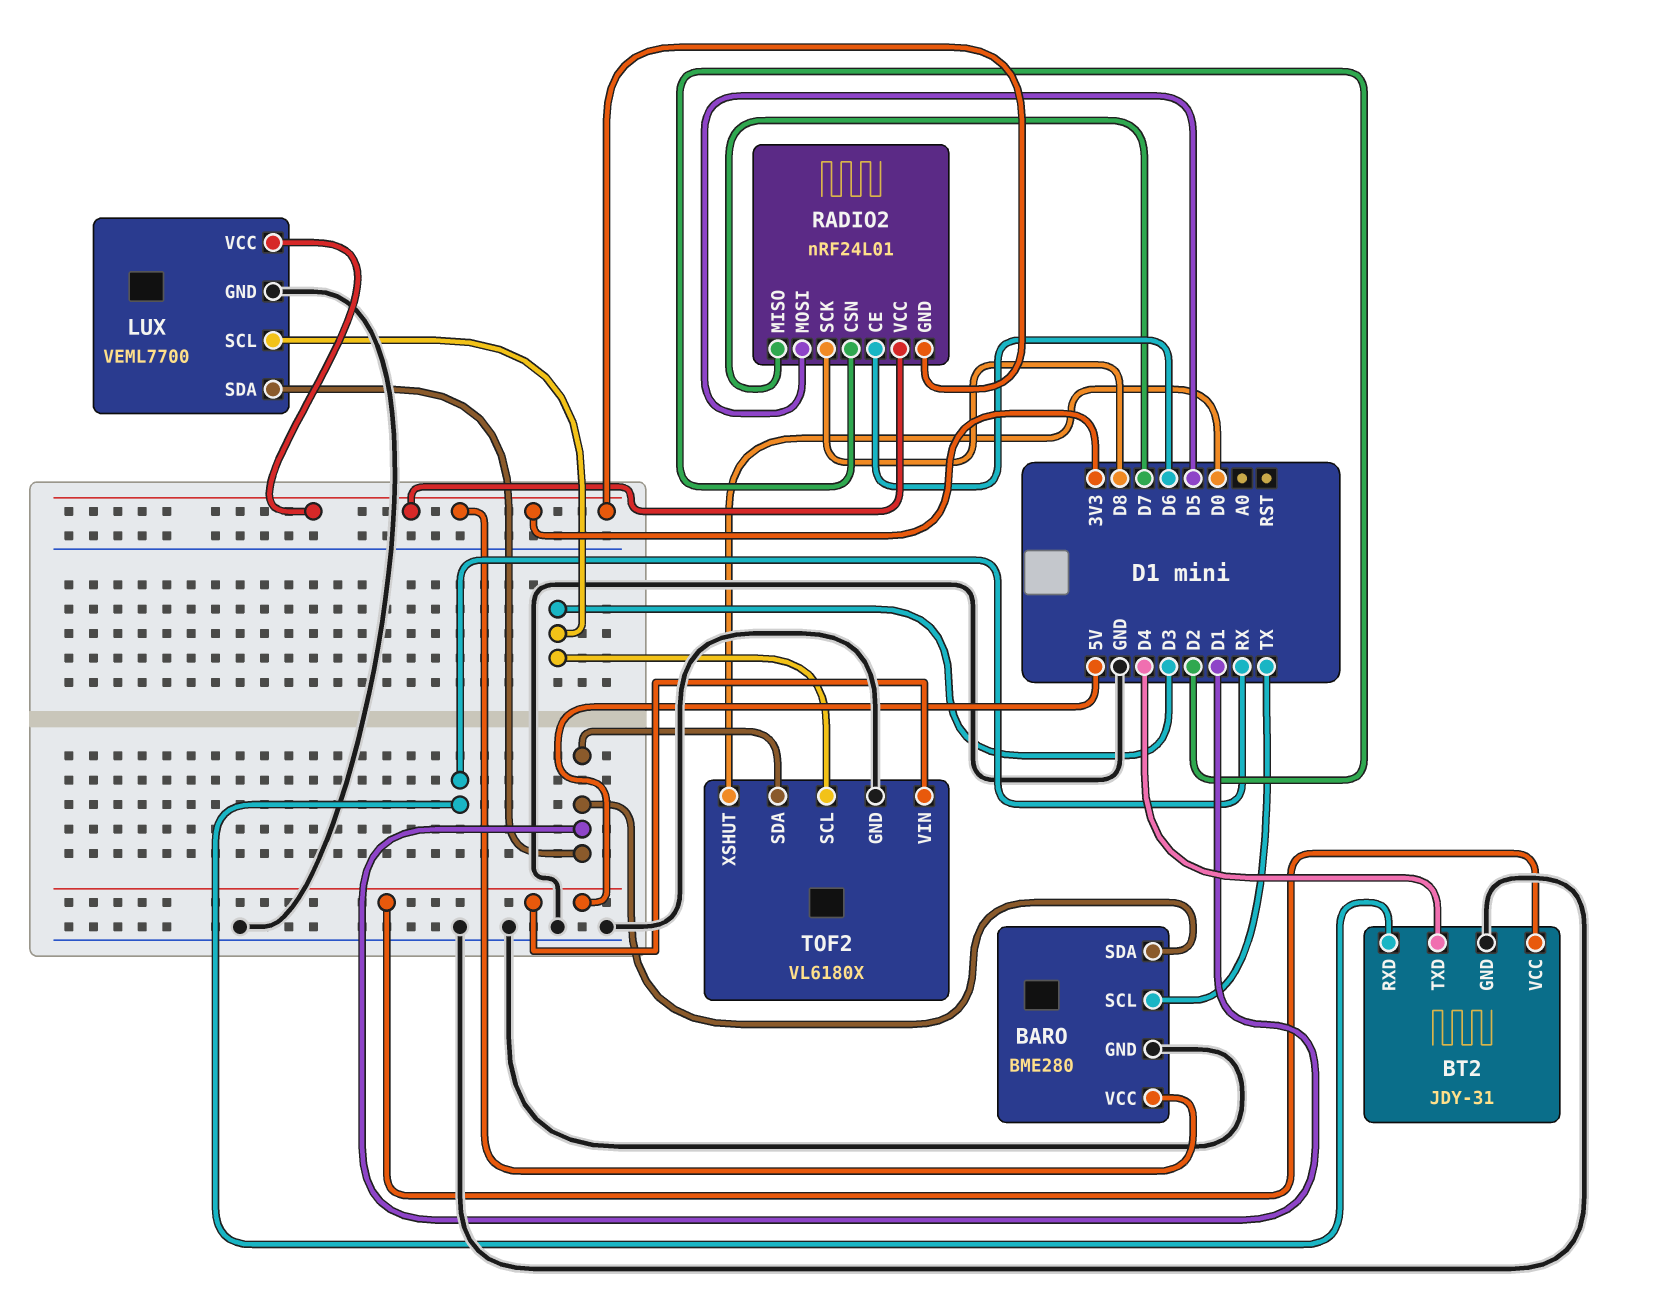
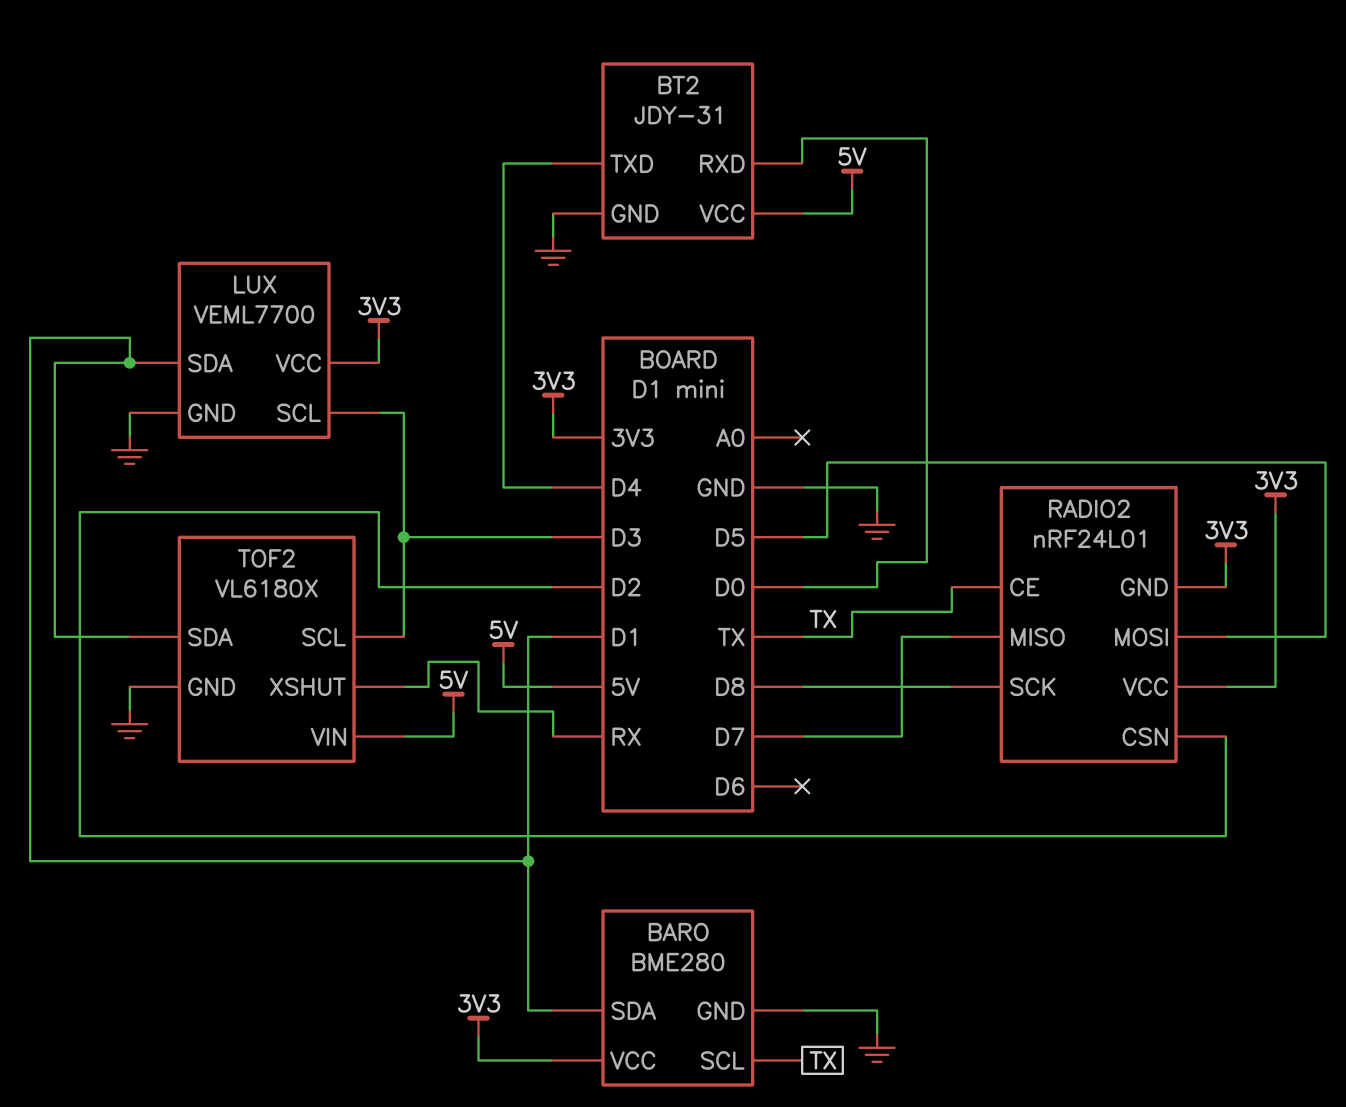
BT2 pin RXD: RX -> D0
RADIO2 pin CE: D6 -> TX
TOF2 pin XSHUT: D0 -> RX

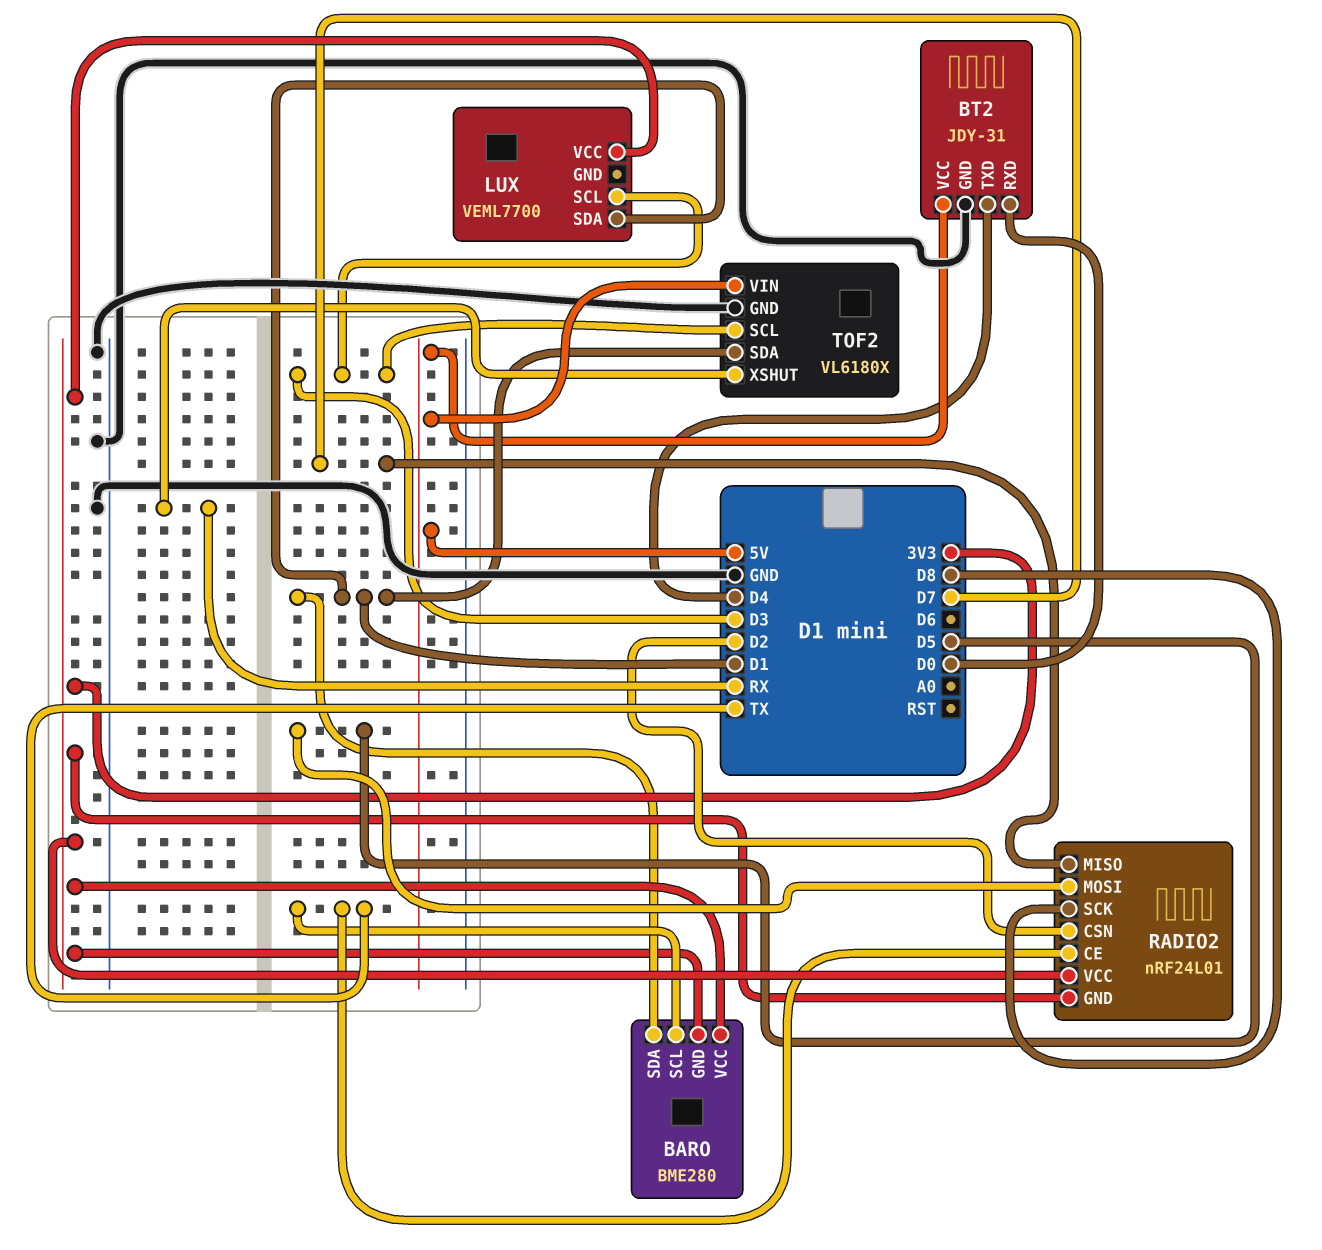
BARO pin GND: GND -> 3V3
LUX pin GND: GND -> none

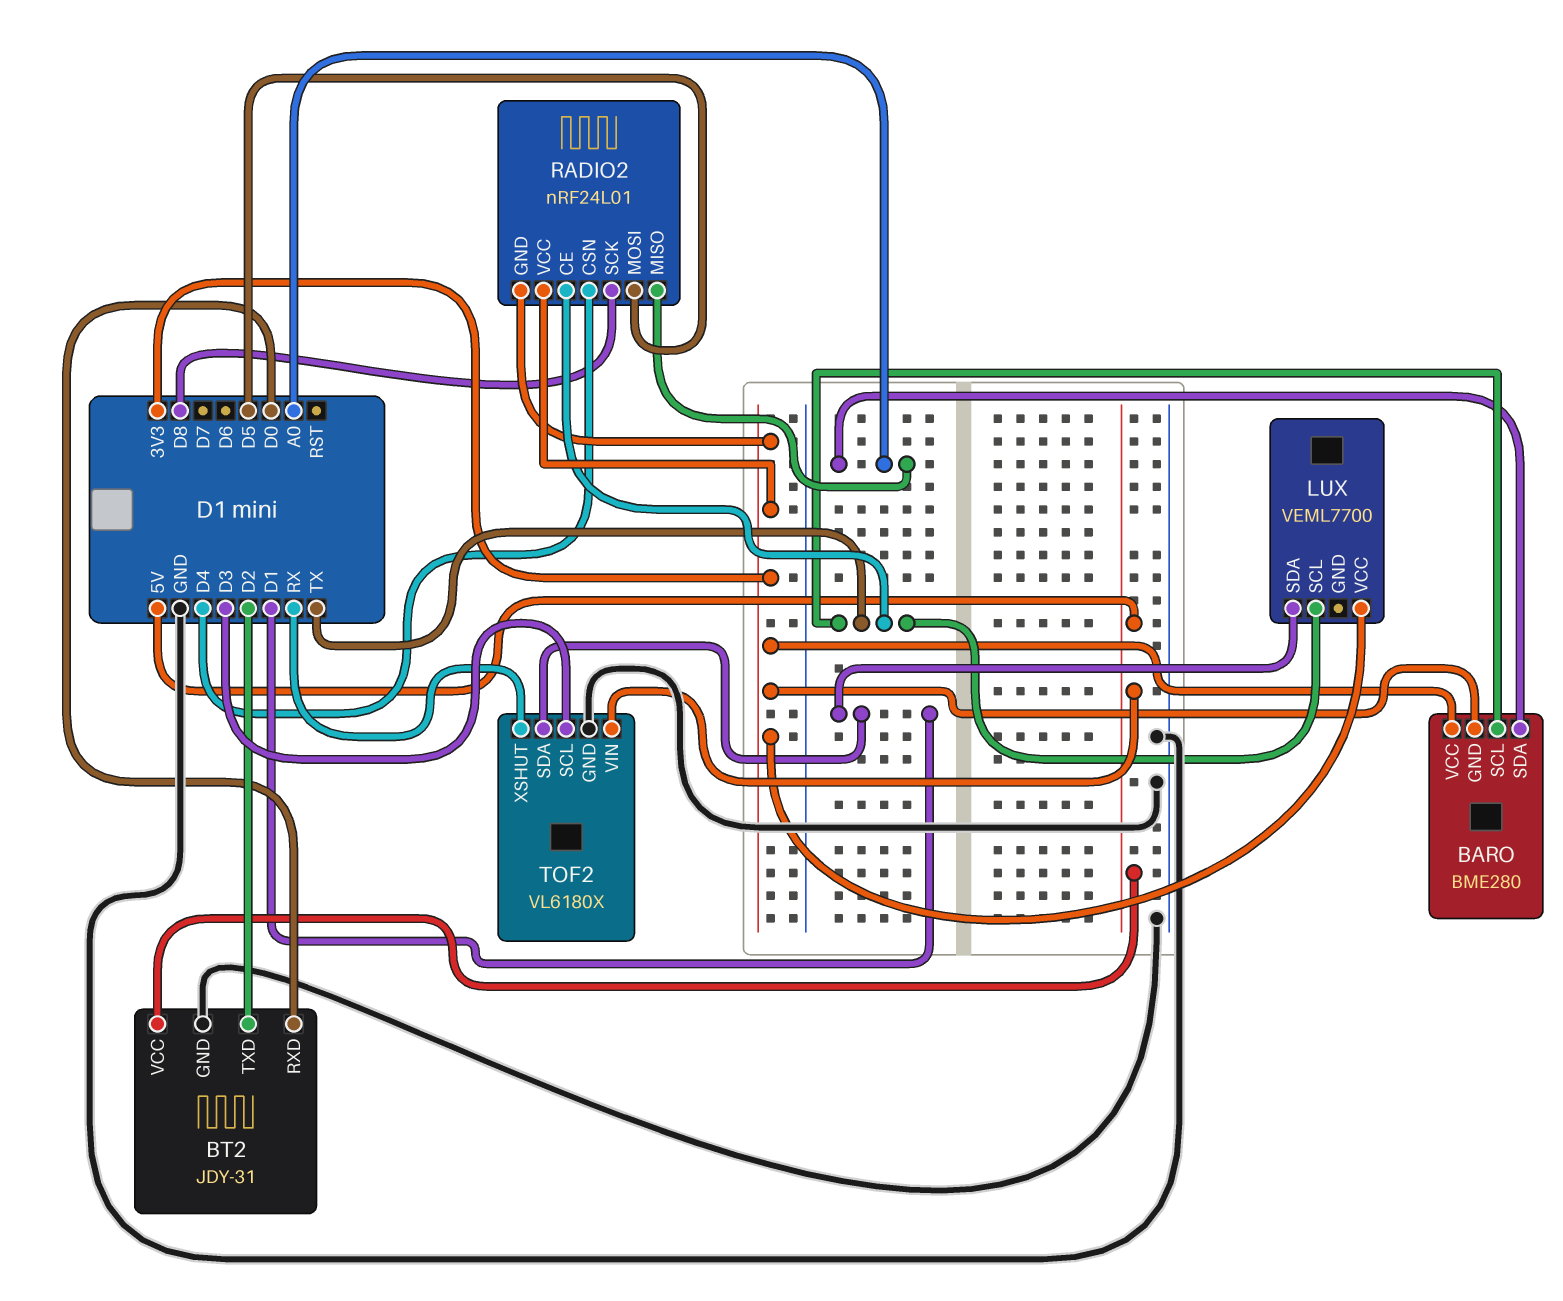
BARO pin SDA: D1 -> A0
BT2 pin TXD: D4 -> D2
LUX pin SCL: D3 -> TX
RADIO2 pin CSN: D2 -> D4
RADIO2 pin MISO: D7 -> A0

